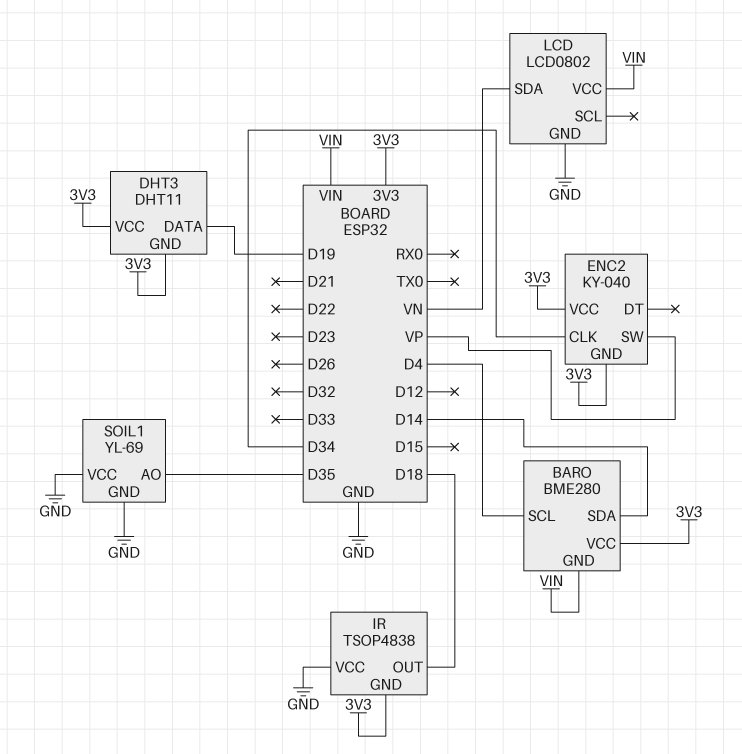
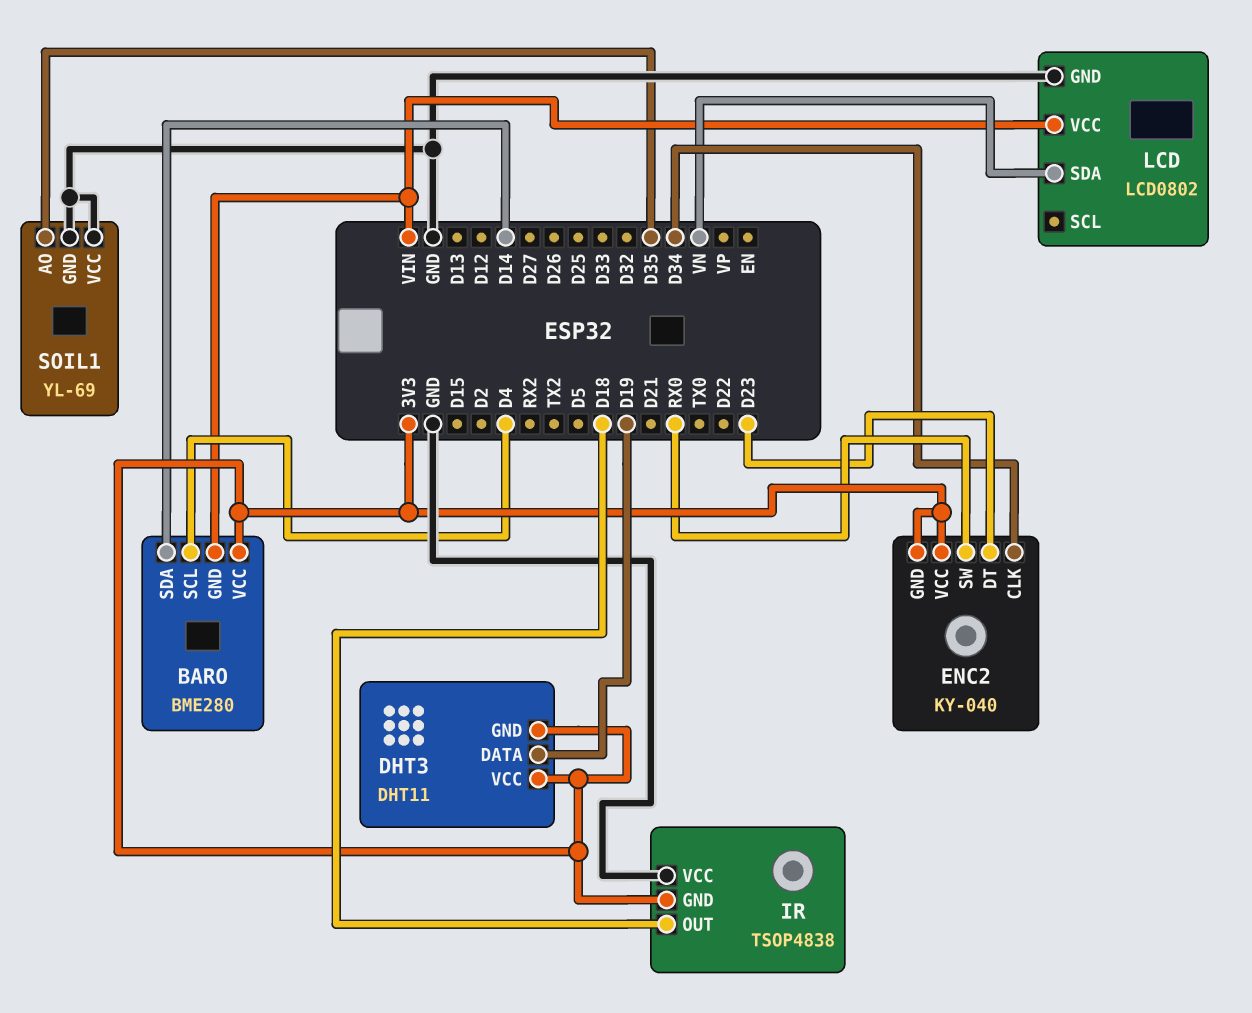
ENC2 pin DT: none -> D23
ENC2 pin SW: VP -> RX0

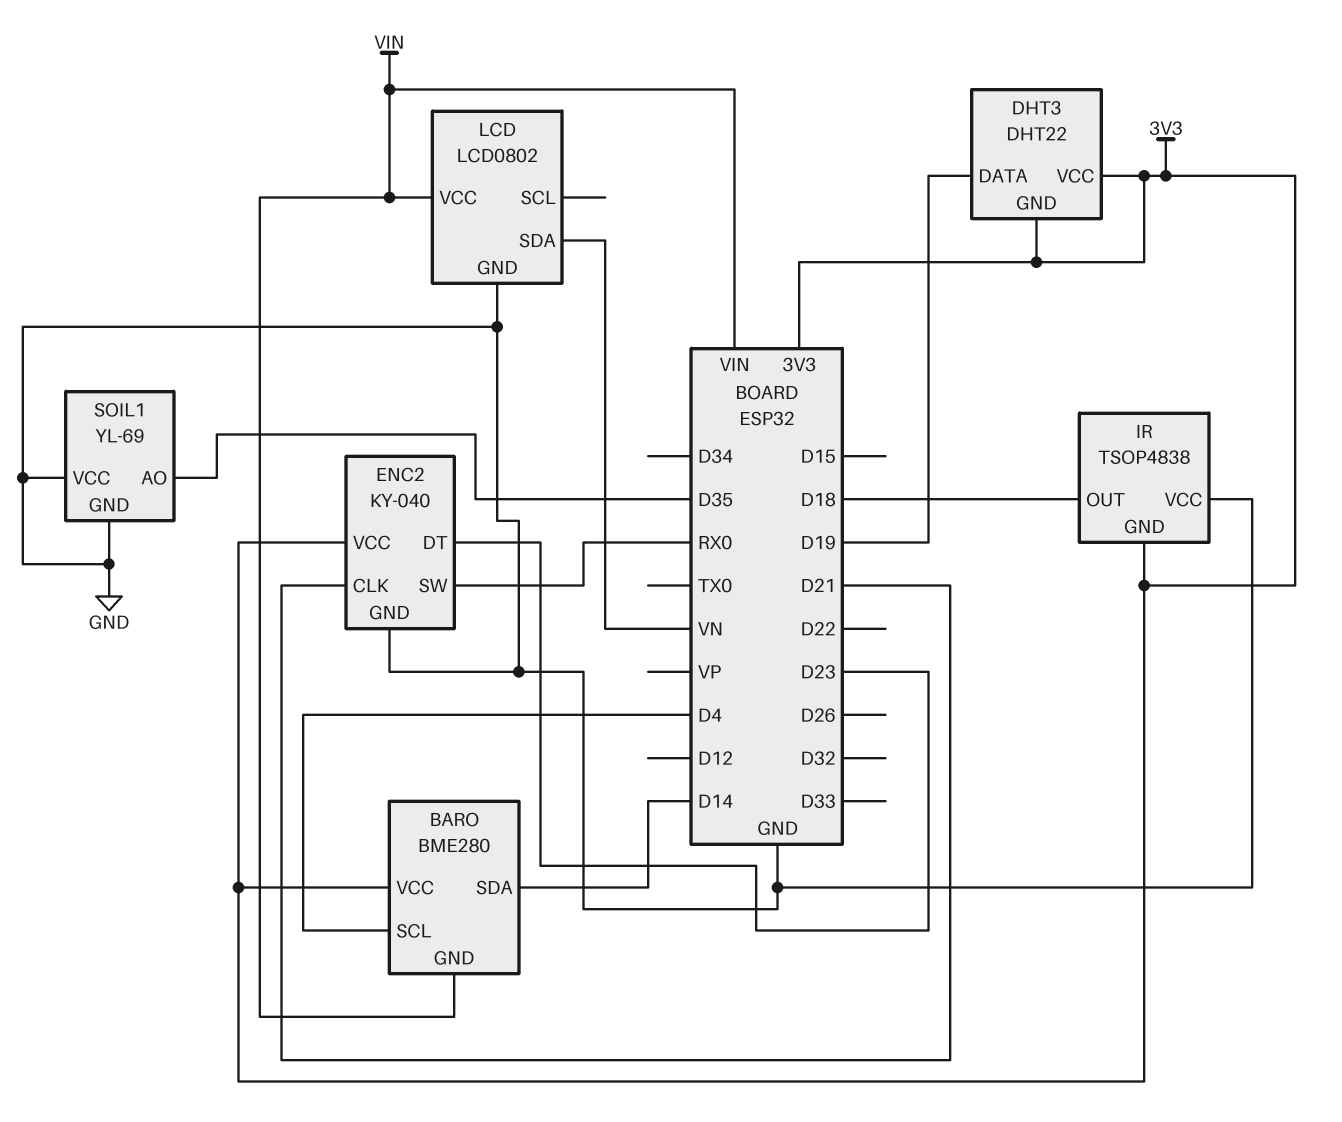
DHT3: DHT11 -> DHT22
ENC2 pin CLK: D34 -> D21
ENC2 pin GND: 3V3 -> GND

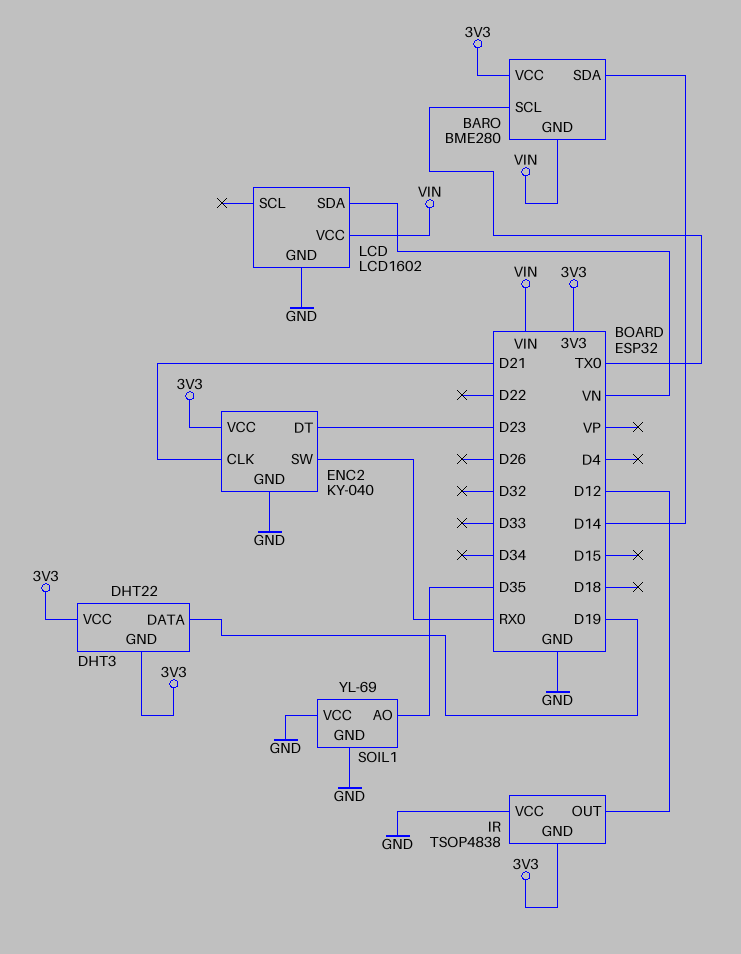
BARO pin SCL: D4 -> TX0
IR pin OUT: D18 -> D12
LCD: LCD0802 -> LCD1602

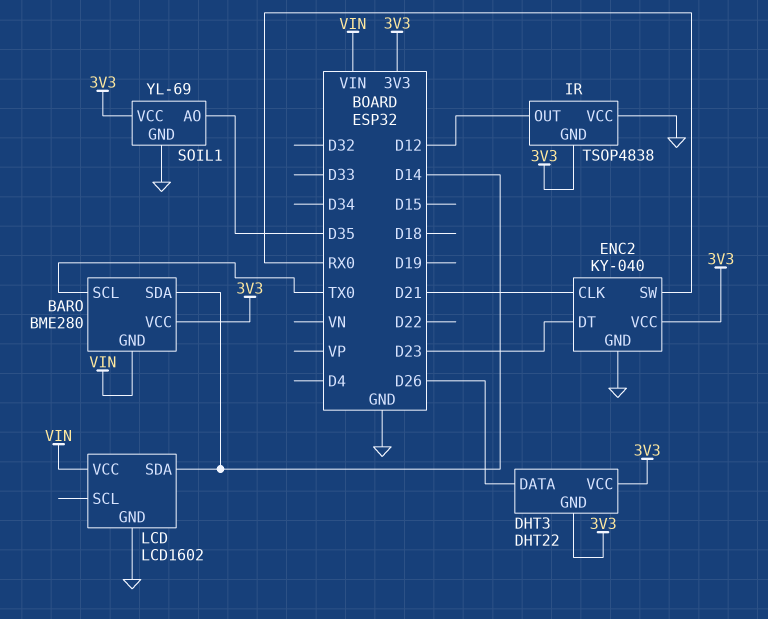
DHT3 pin DATA: D19 -> D26
LCD pin SDA: VN -> D14
SOIL1 pin VCC: GND -> 3V3

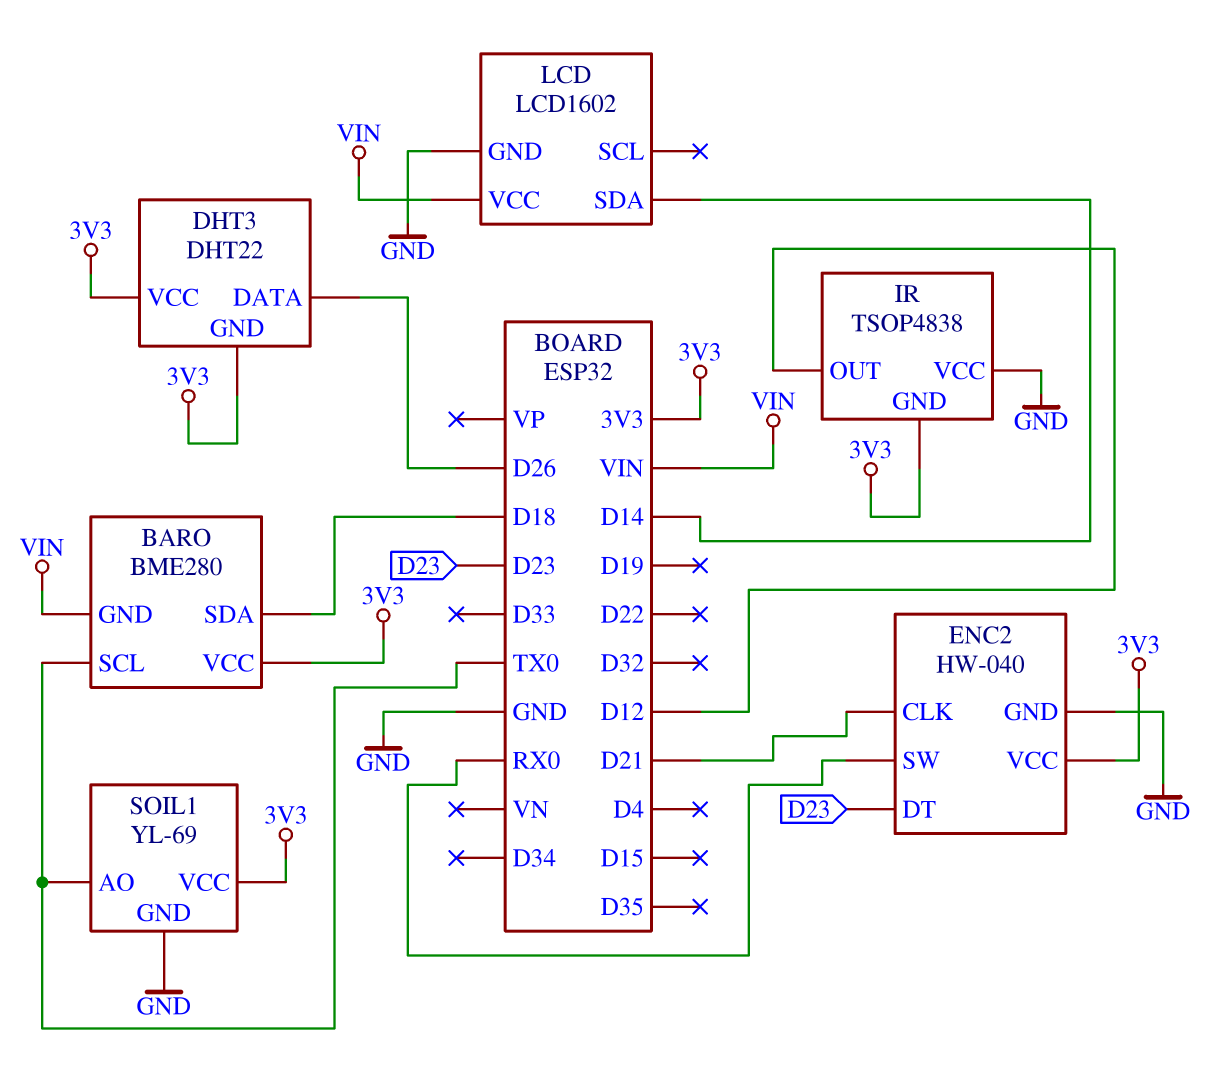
BARO pin SDA: D14 -> D18
ENC2: KY-040 -> HW-040
SOIL1 pin AO: D35 -> TX0

